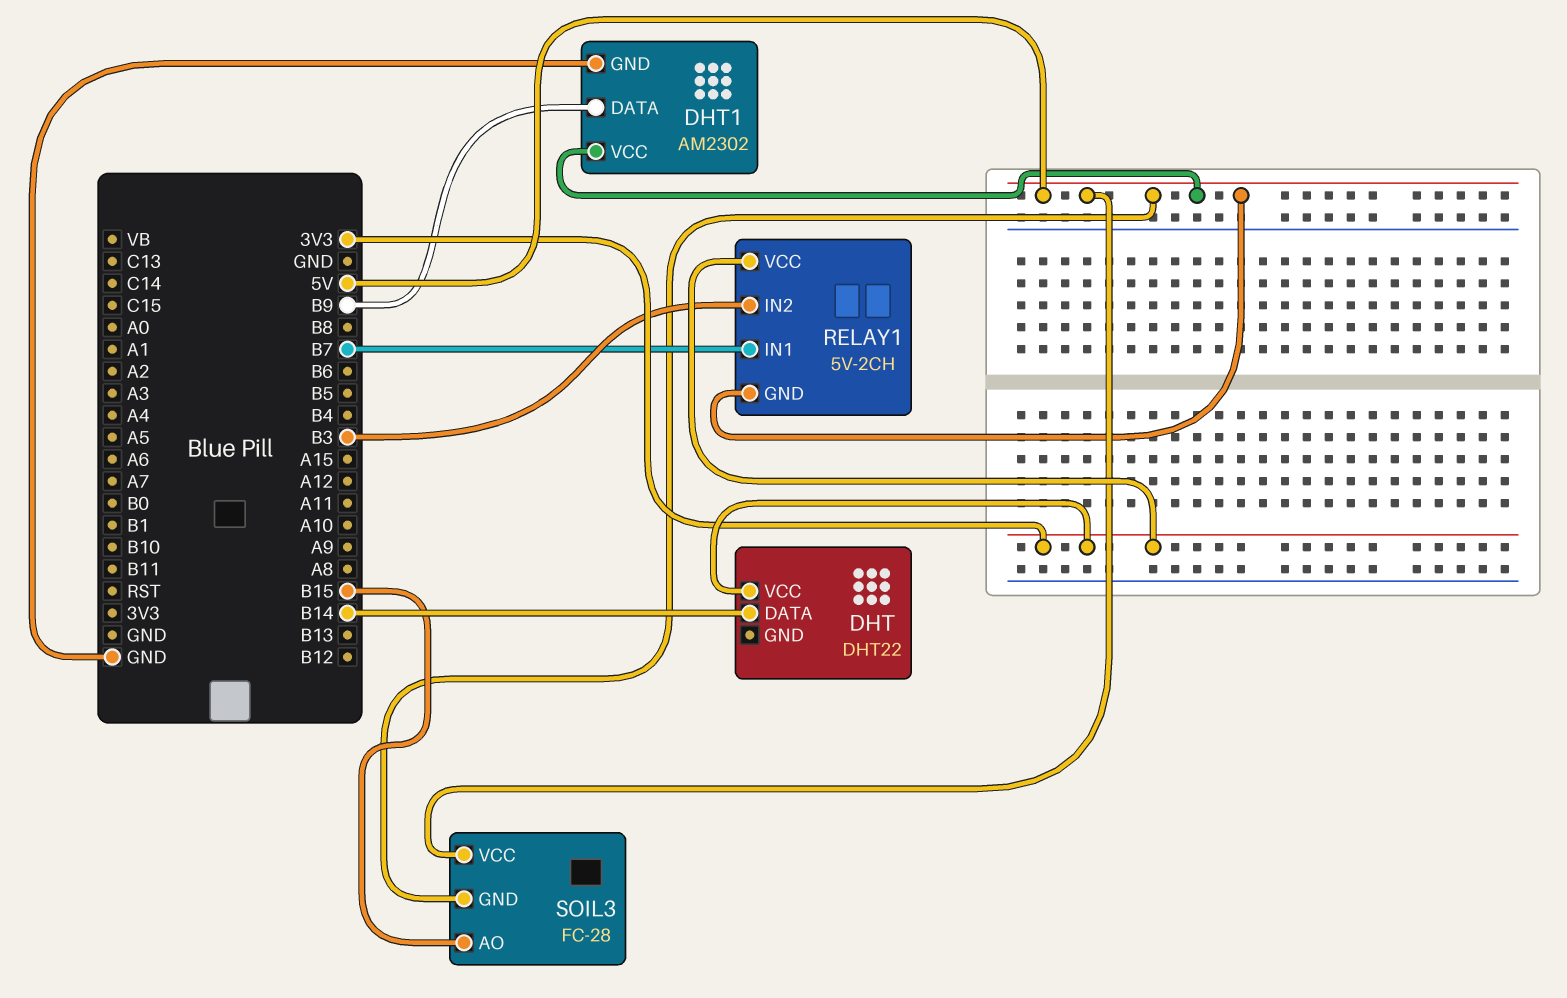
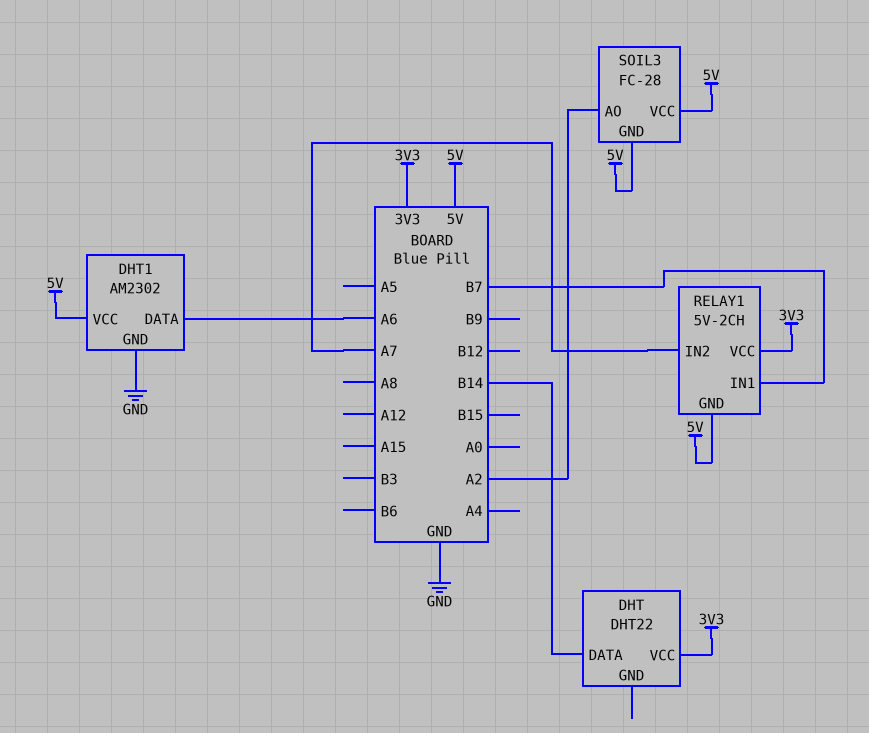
DHT1 pin DATA: B9 -> A6
RELAY1 pin IN2: B3 -> A7
SOIL3 pin AO: B15 -> A2

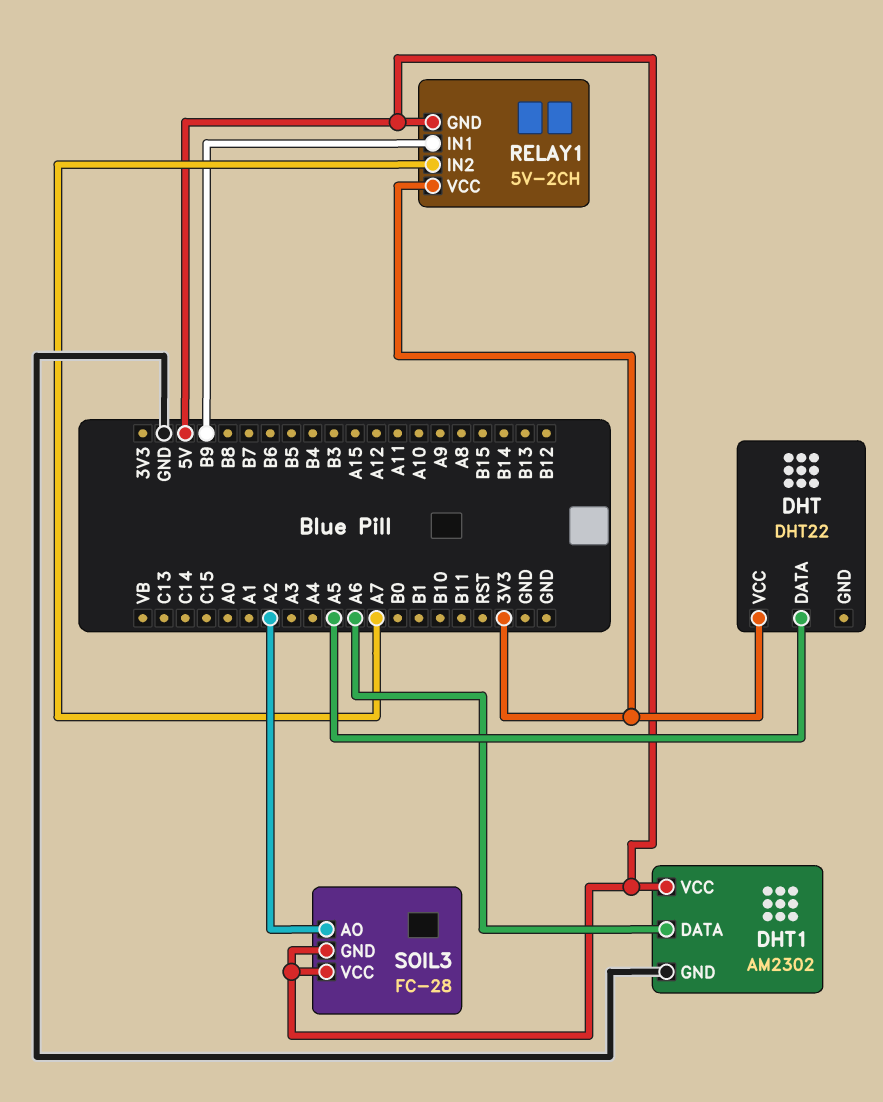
DHT pin DATA: B14 -> A5
RELAY1 pin IN1: B7 -> B9

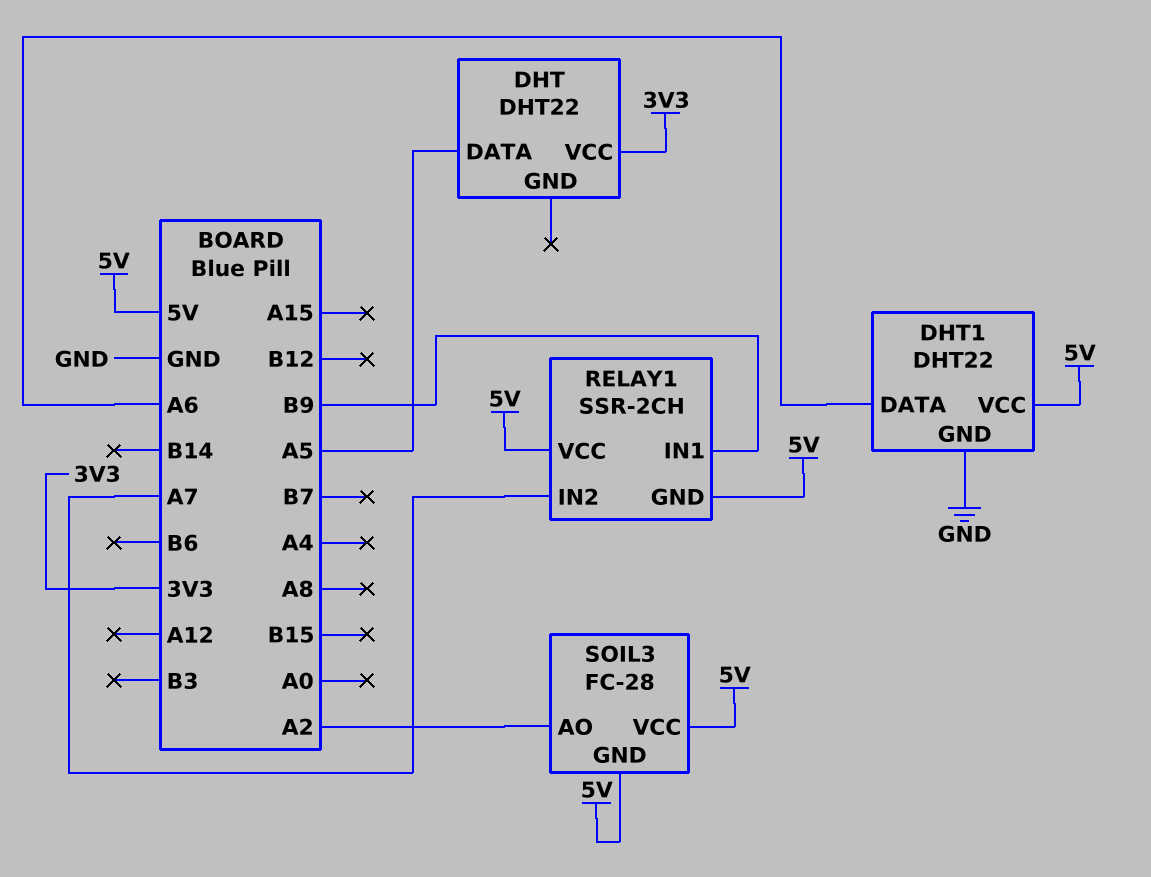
DHT1: AM2302 -> DHT22
RELAY1: 5V-2CH -> SSR-2CH
RELAY1 pin VCC: 3V3 -> 5V

